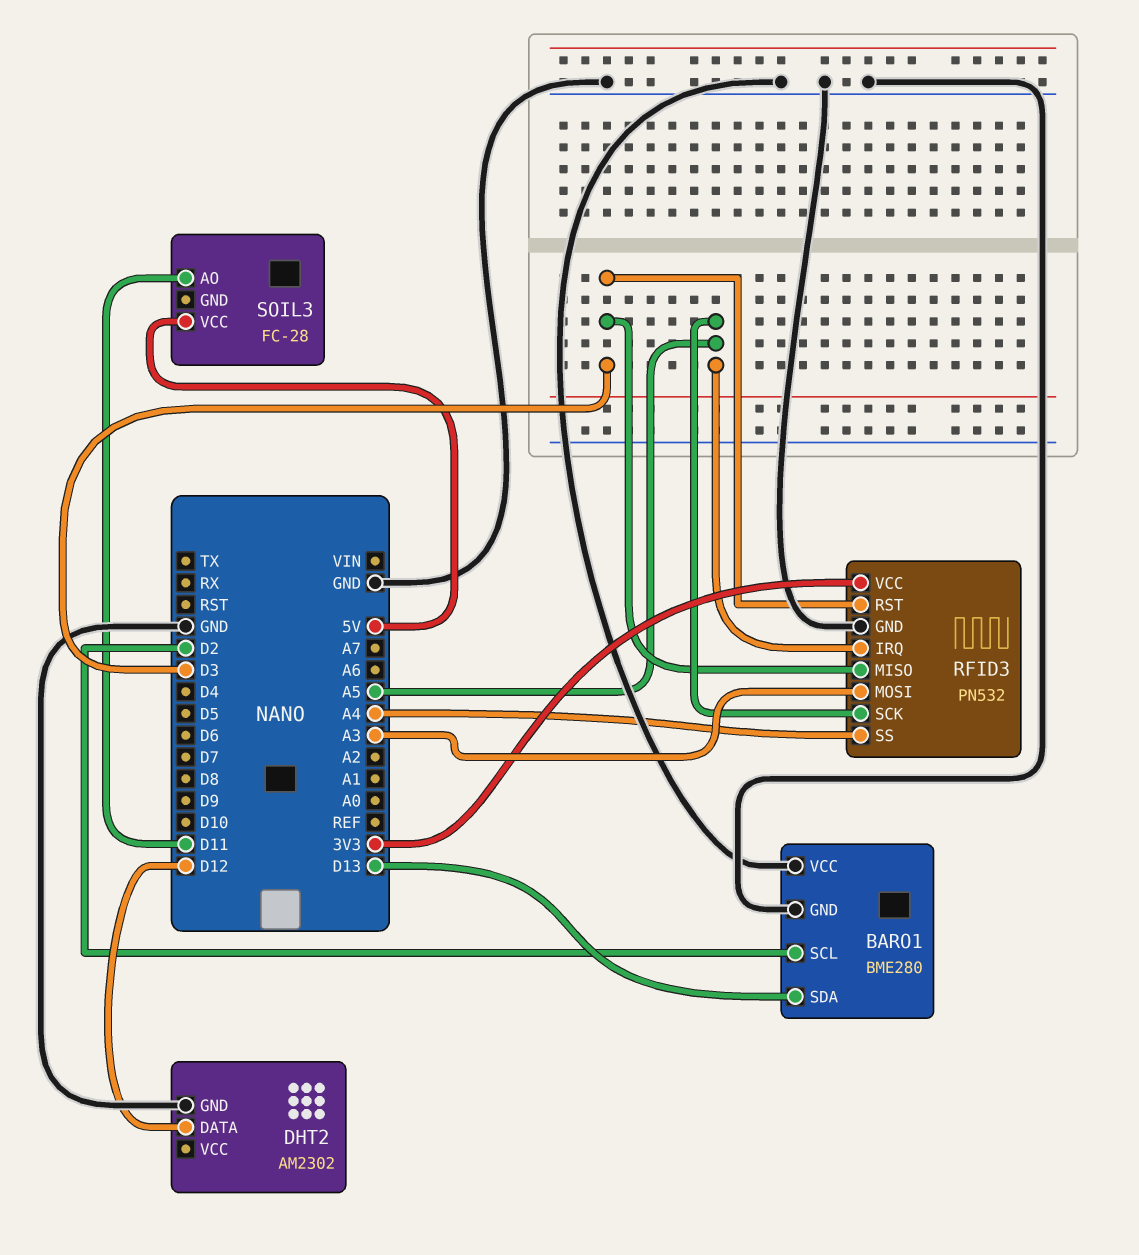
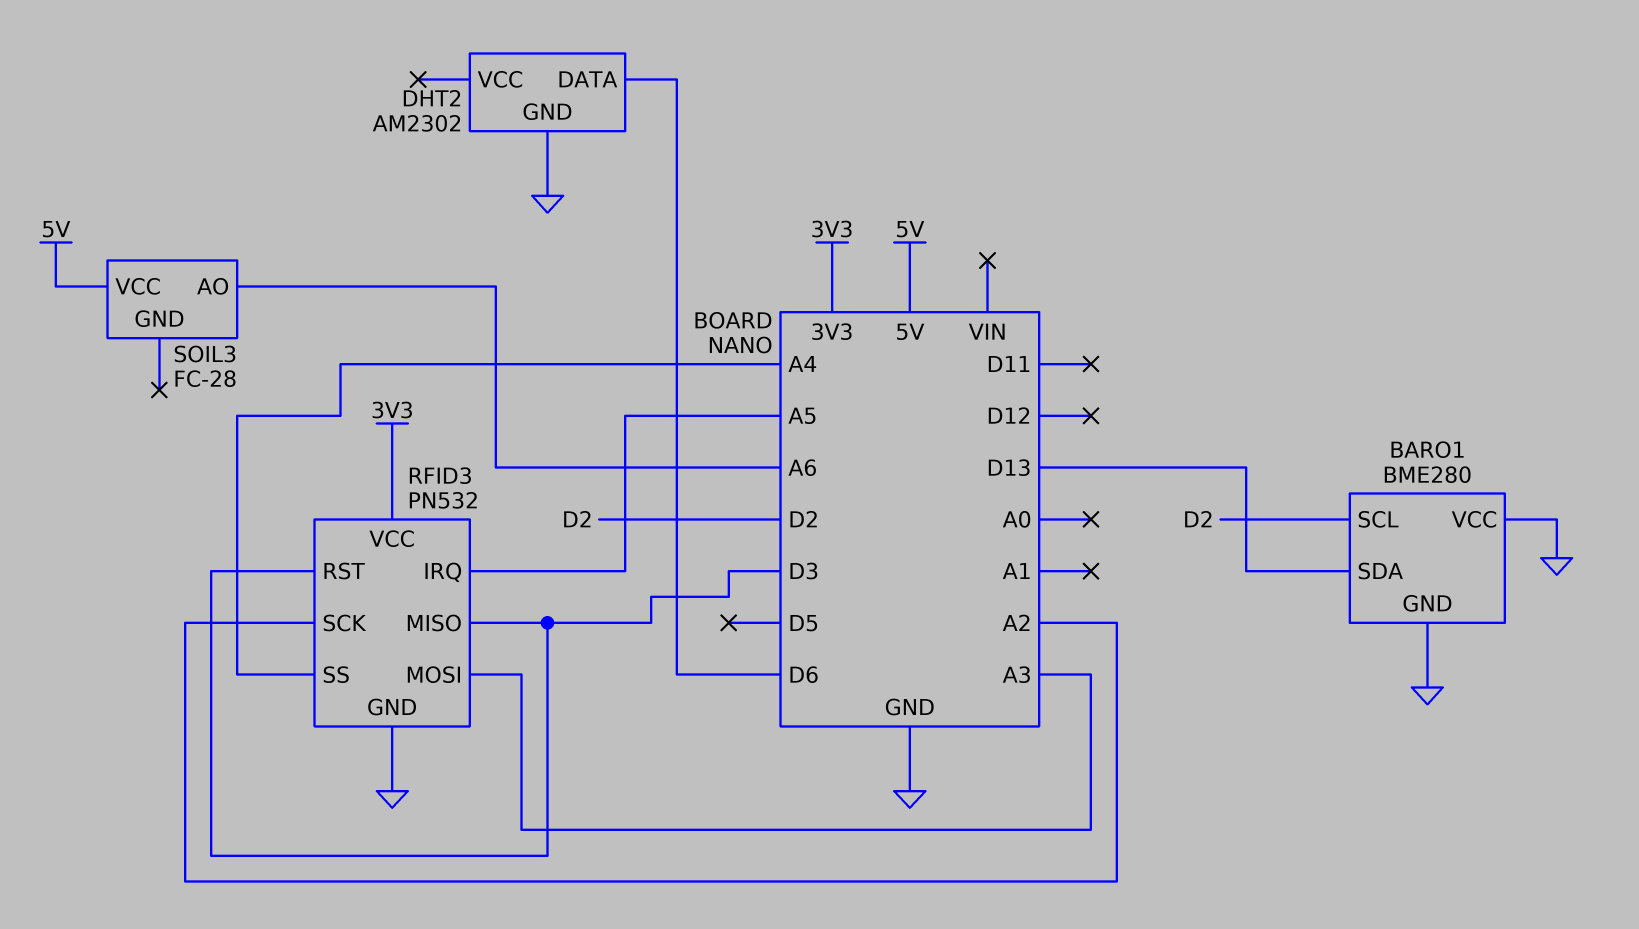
DHT2 pin DATA: D12 -> D6
RFID3 pin SCK: A5 -> A2
SOIL3 pin AO: D11 -> A6

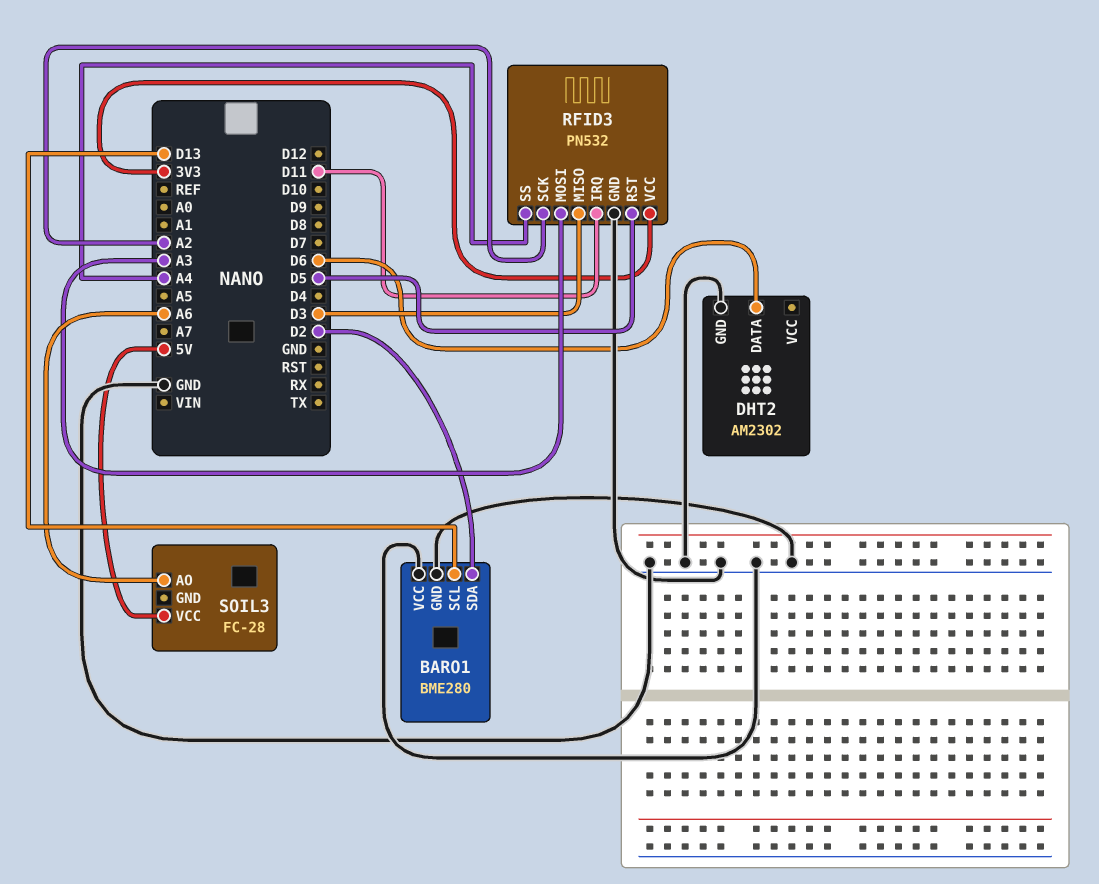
BARO1 pin SCL: D2 -> D13
BARO1 pin SDA: D13 -> D2
RFID3 pin IRQ: A5 -> D11
RFID3 pin RST: D3 -> D5

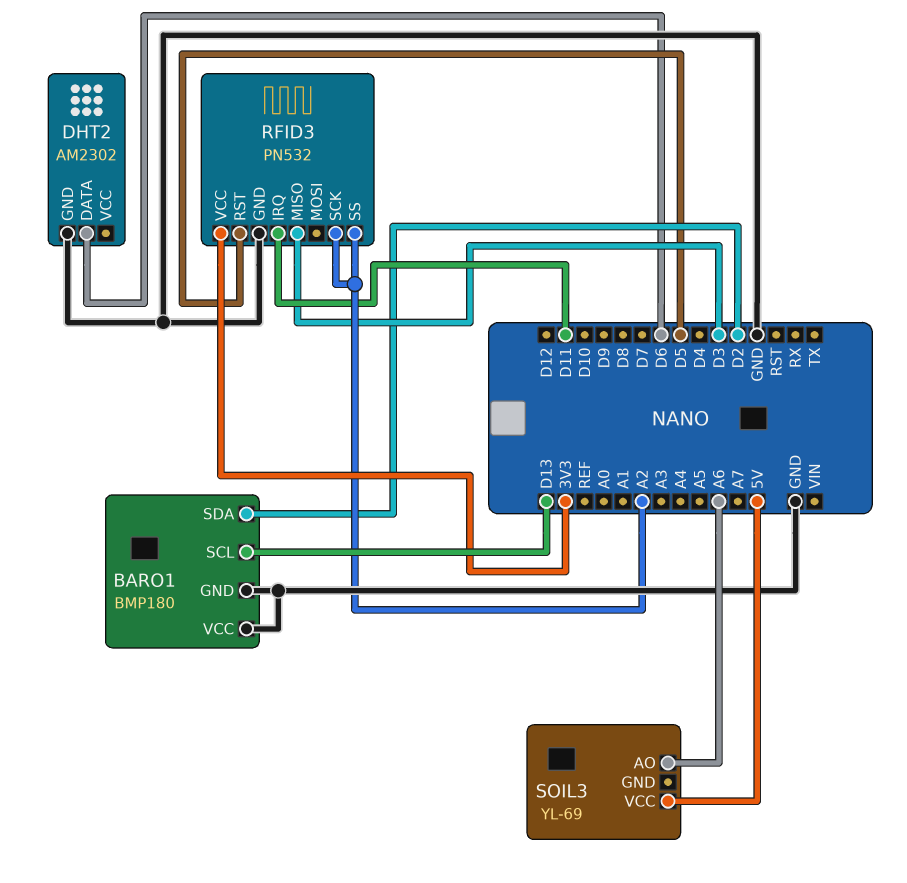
BARO1: BME280 -> BMP180
RFID3 pin MOSI: A3 -> none
RFID3 pin SS: A4 -> A2
SOIL3: FC-28 -> YL-69

